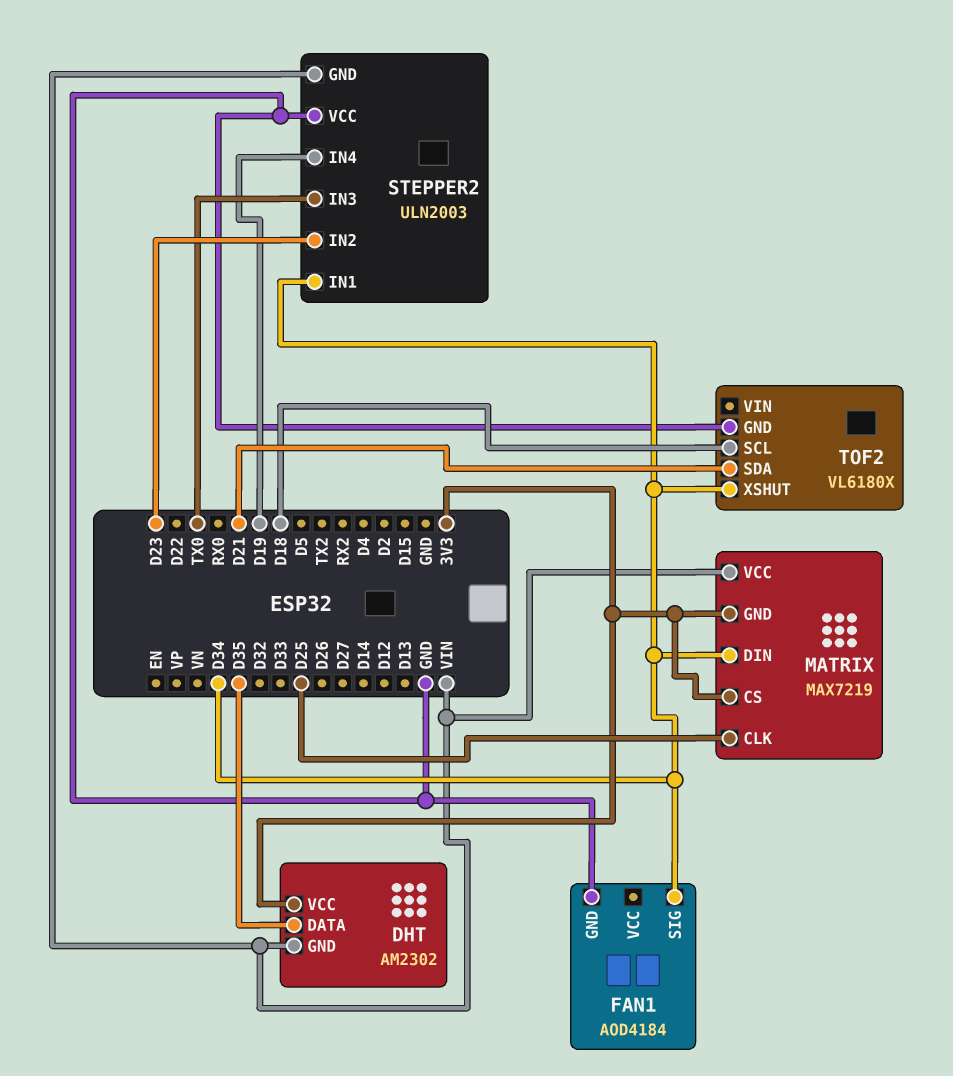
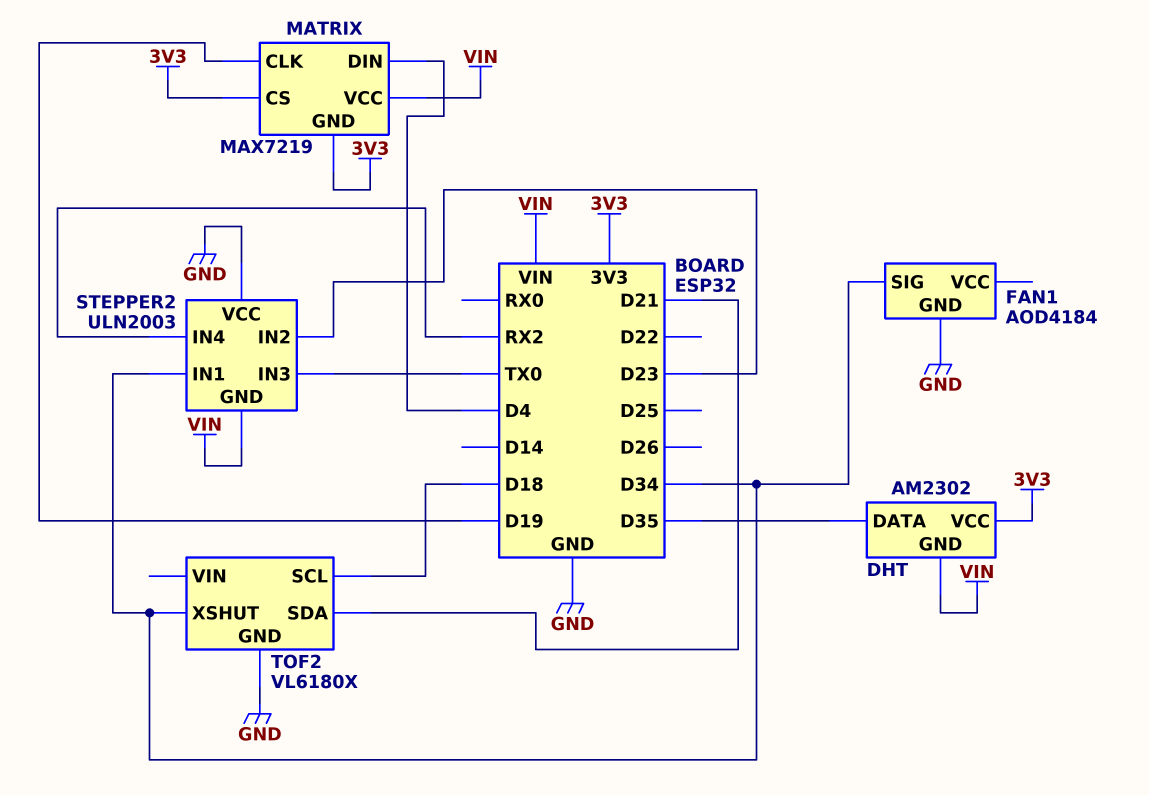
MATRIX pin CLK: D25 -> D19
MATRIX pin DIN: D34 -> D4
STEPPER2 pin IN4: D19 -> RX2

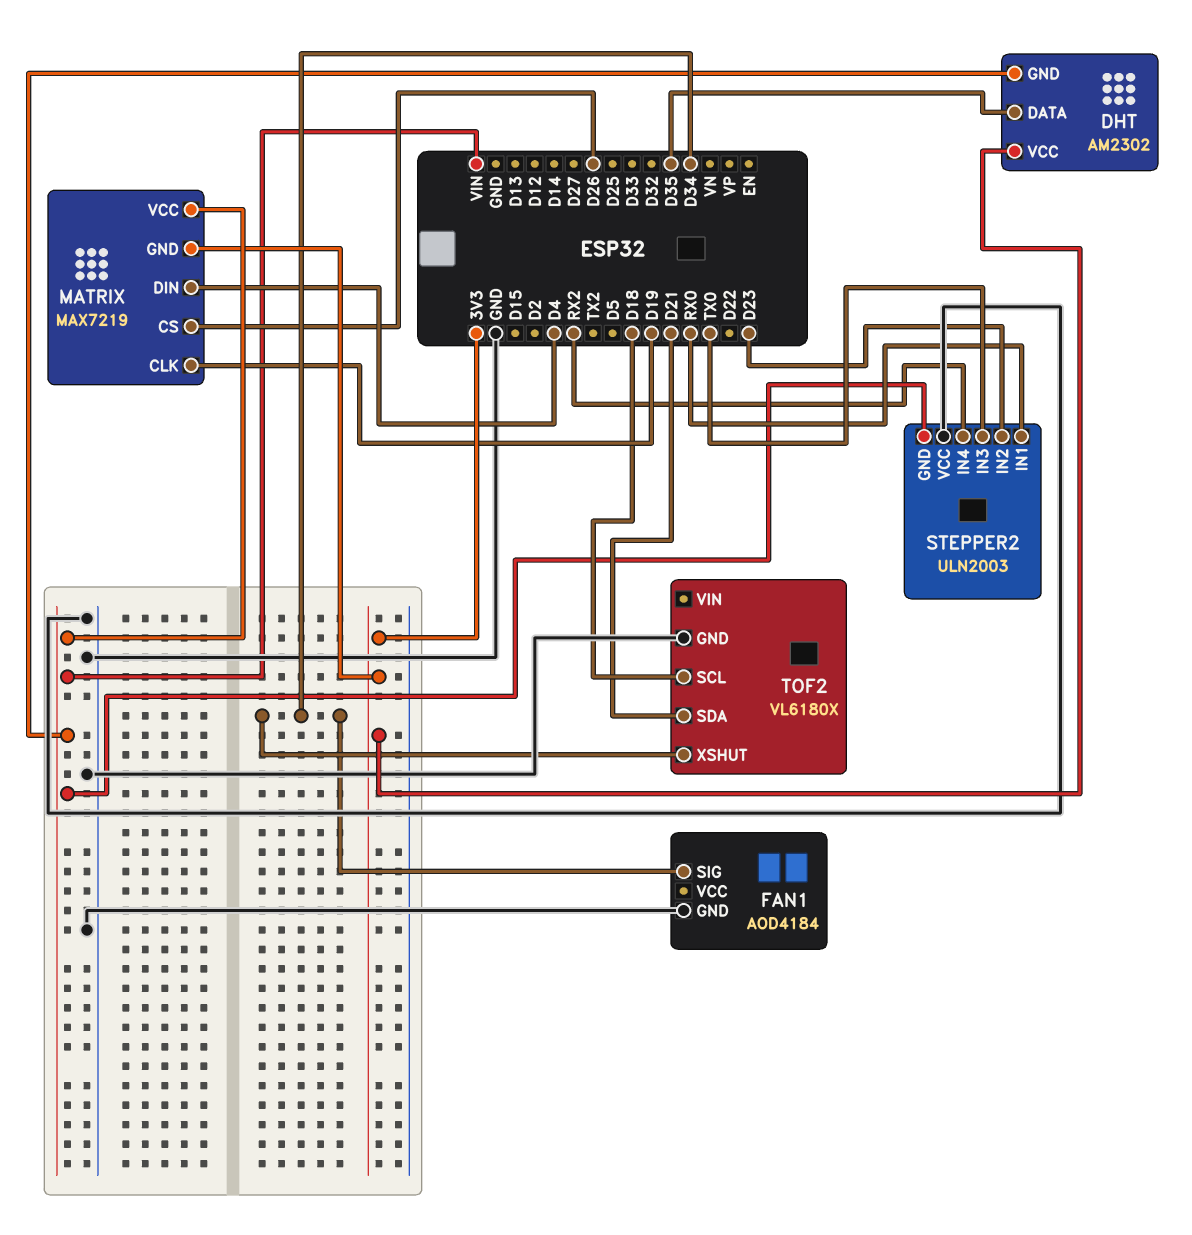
MATRIX pin CS: 3V3 -> D26
STEPPER2 pin IN1: D34 -> RX0

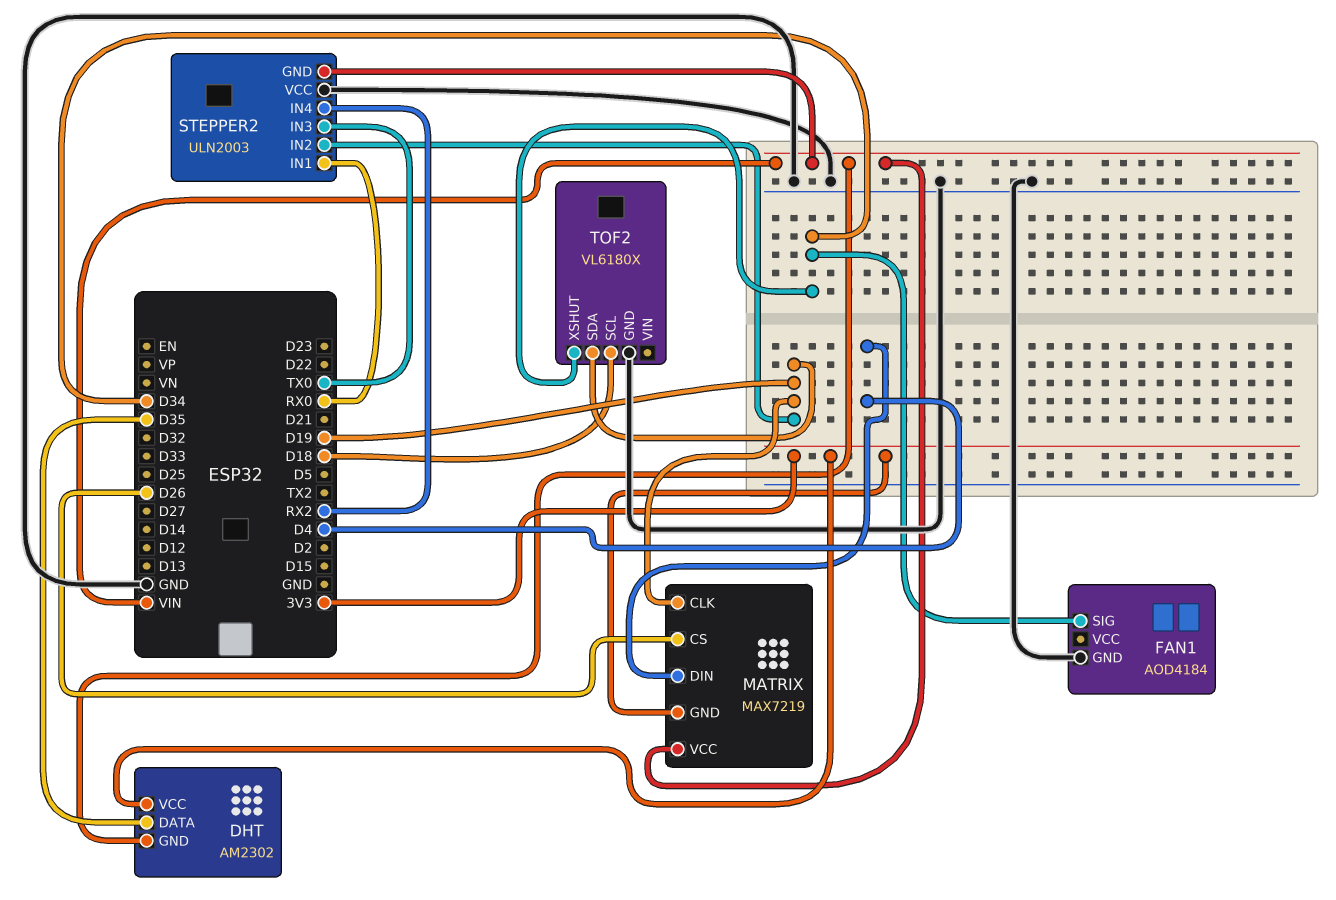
STEPPER2 pin IN2: D23 -> D19
TOF2 pin SDA: D21 -> D19

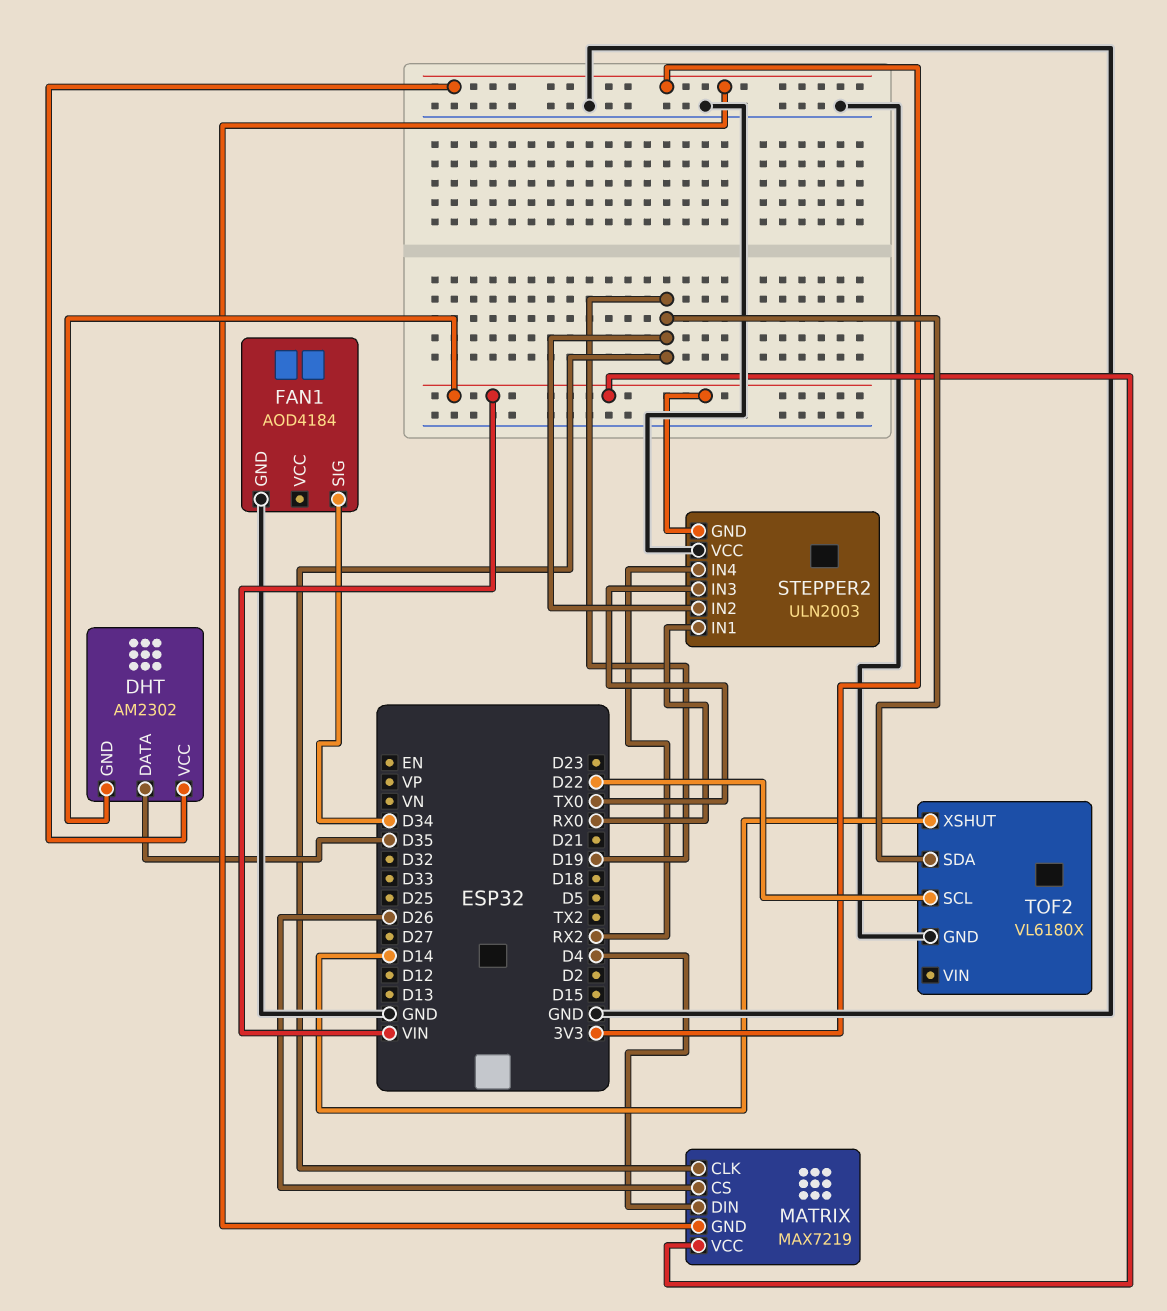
TOF2 pin SCL: D18 -> D22
TOF2 pin XSHUT: D34 -> D14

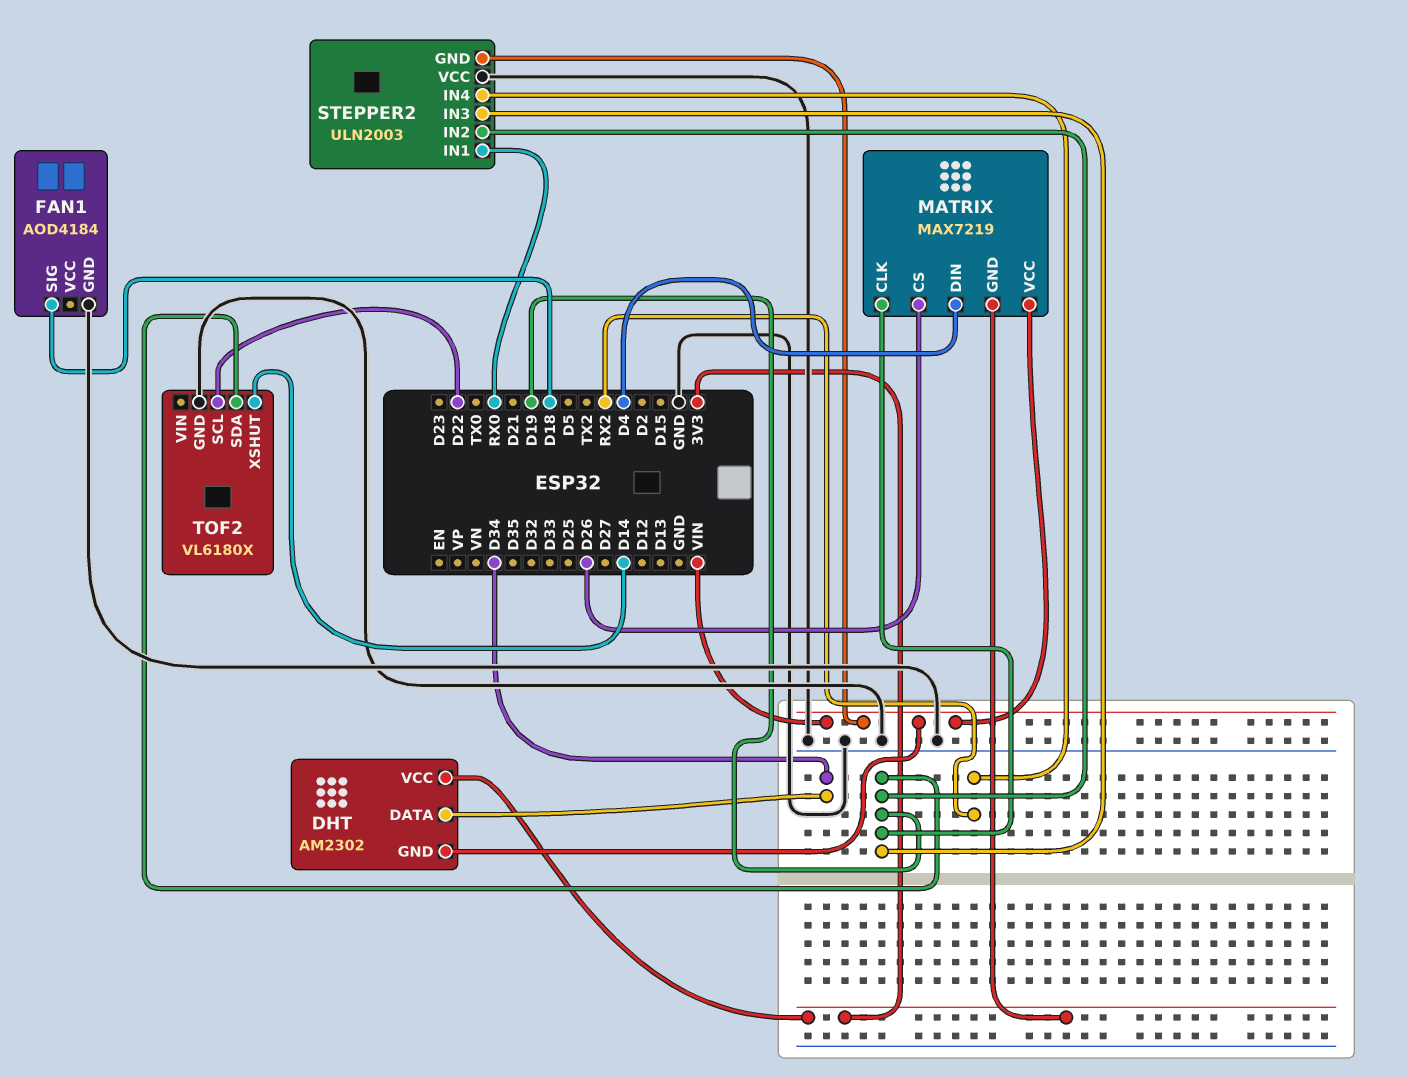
DHT pin DATA: D35 -> D34
FAN1 pin SIG: D34 -> D18
STEPPER2 pin IN3: TX0 -> D19

